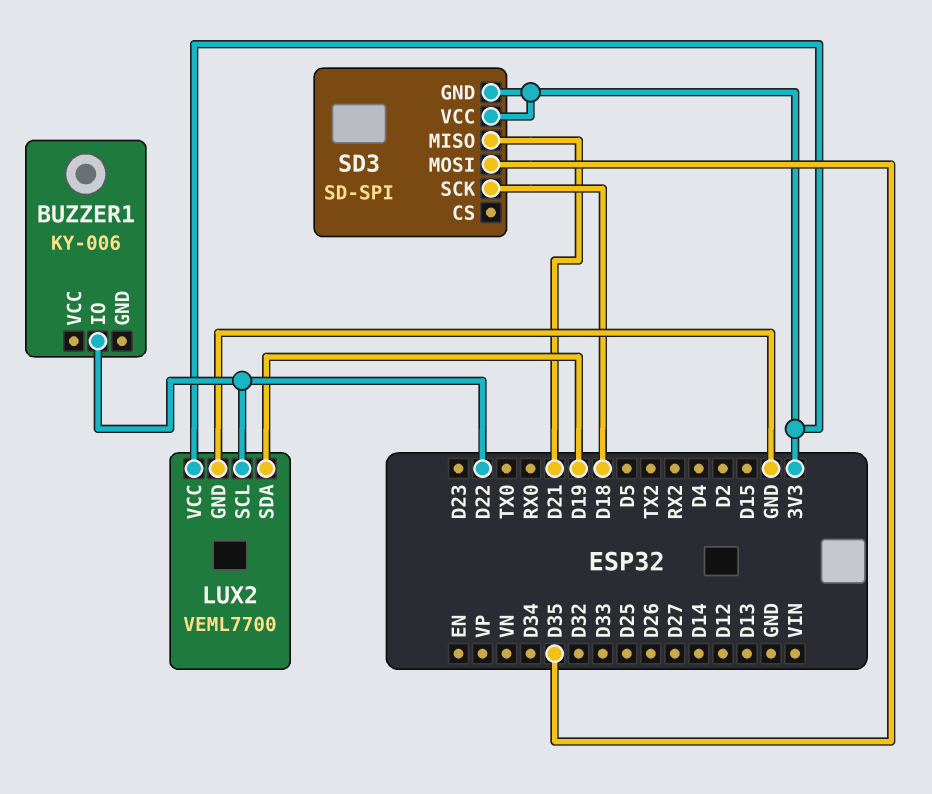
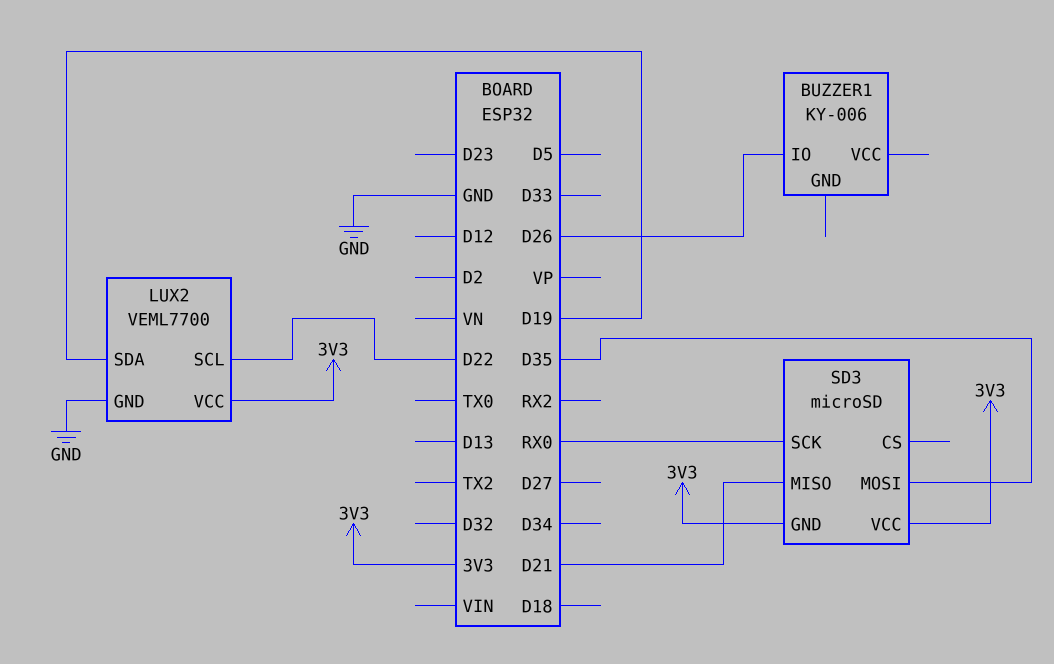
BUZZER1 pin IO: D22 -> D26
SD3: SD-SPI -> microSD
SD3 pin SCK: D18 -> RX0

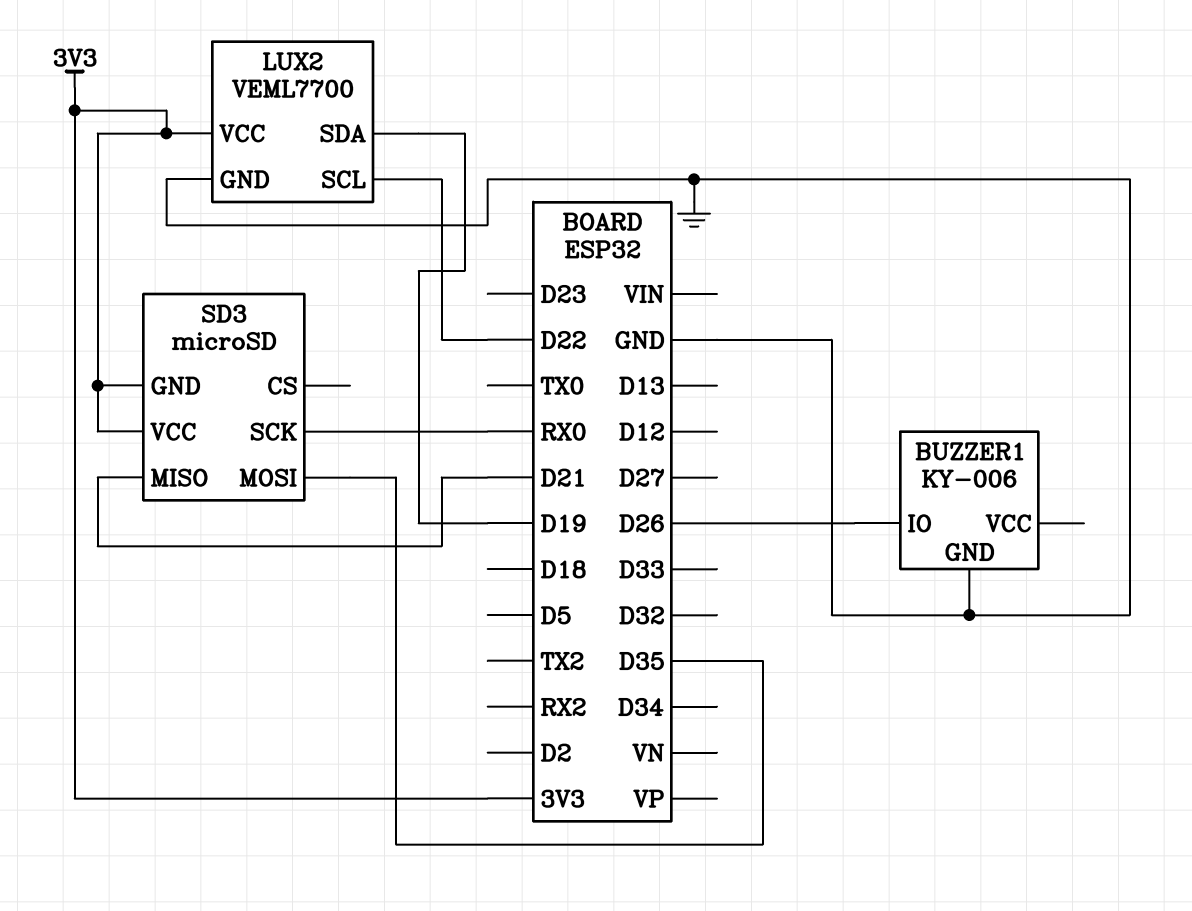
BUZZER1 pin GND: none -> GND

